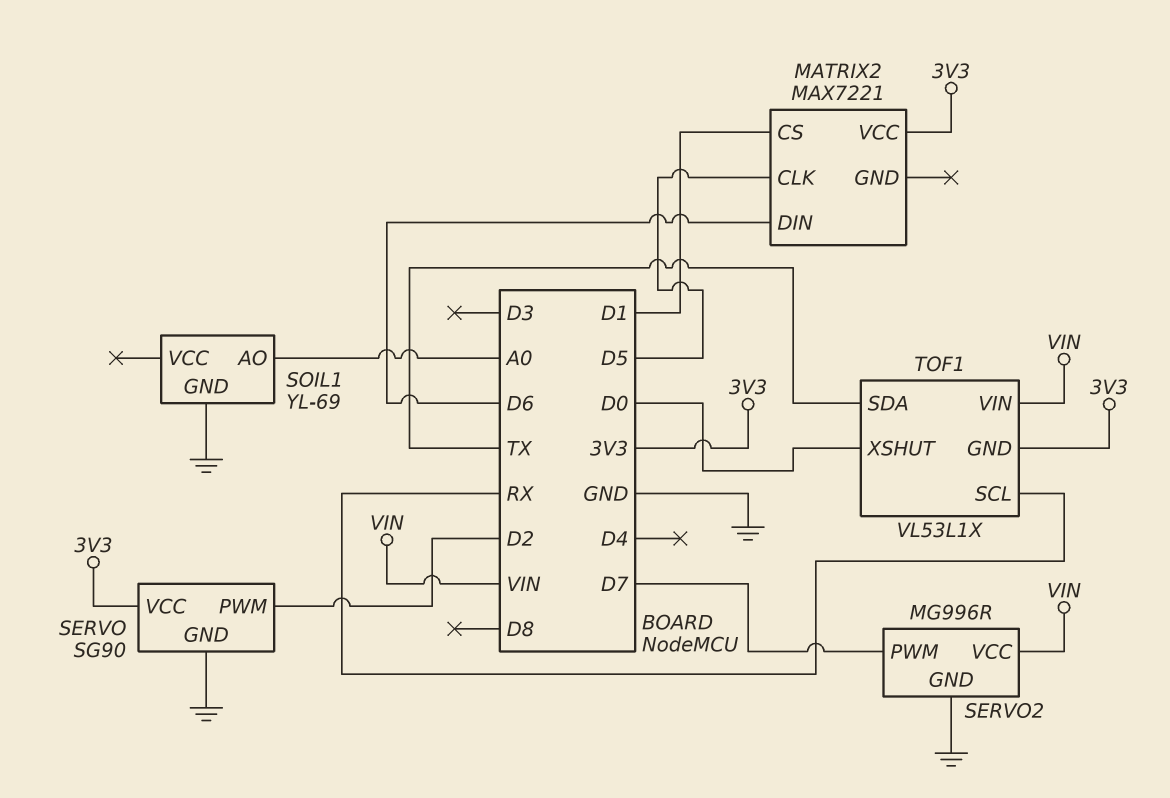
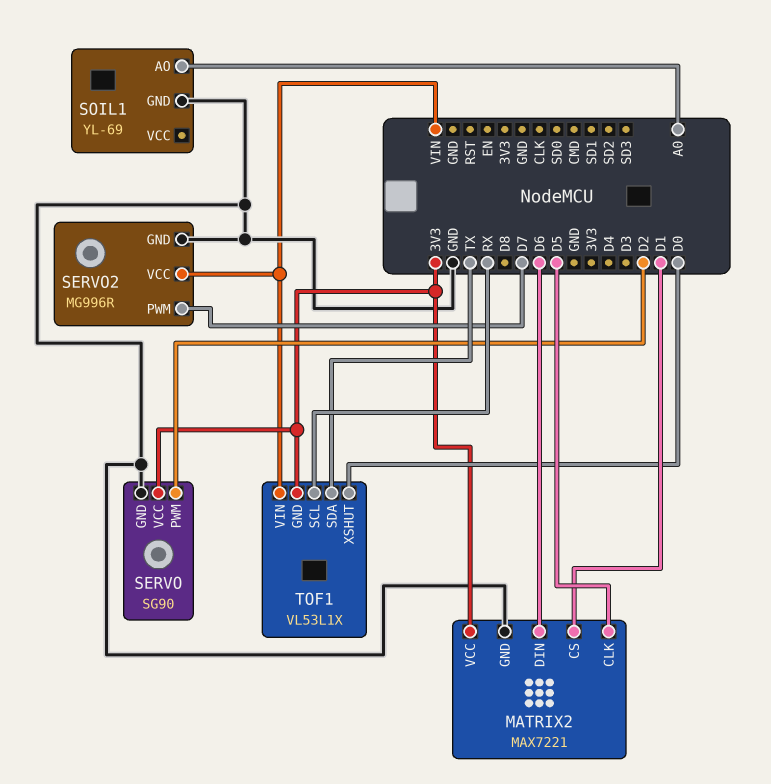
MATRIX2 pin GND: none -> GND

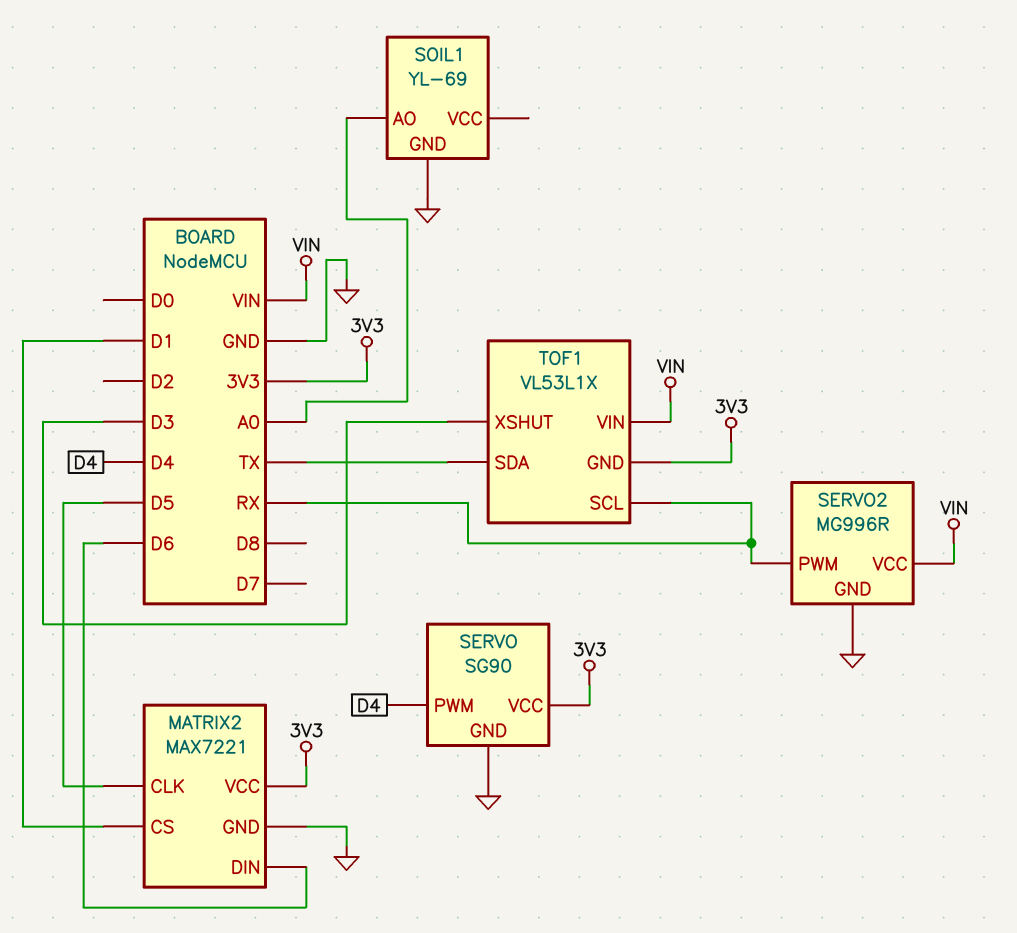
SERVO pin PWM: D2 -> D4
SERVO2 pin PWM: D7 -> RX
TOF1 pin XSHUT: D0 -> D3

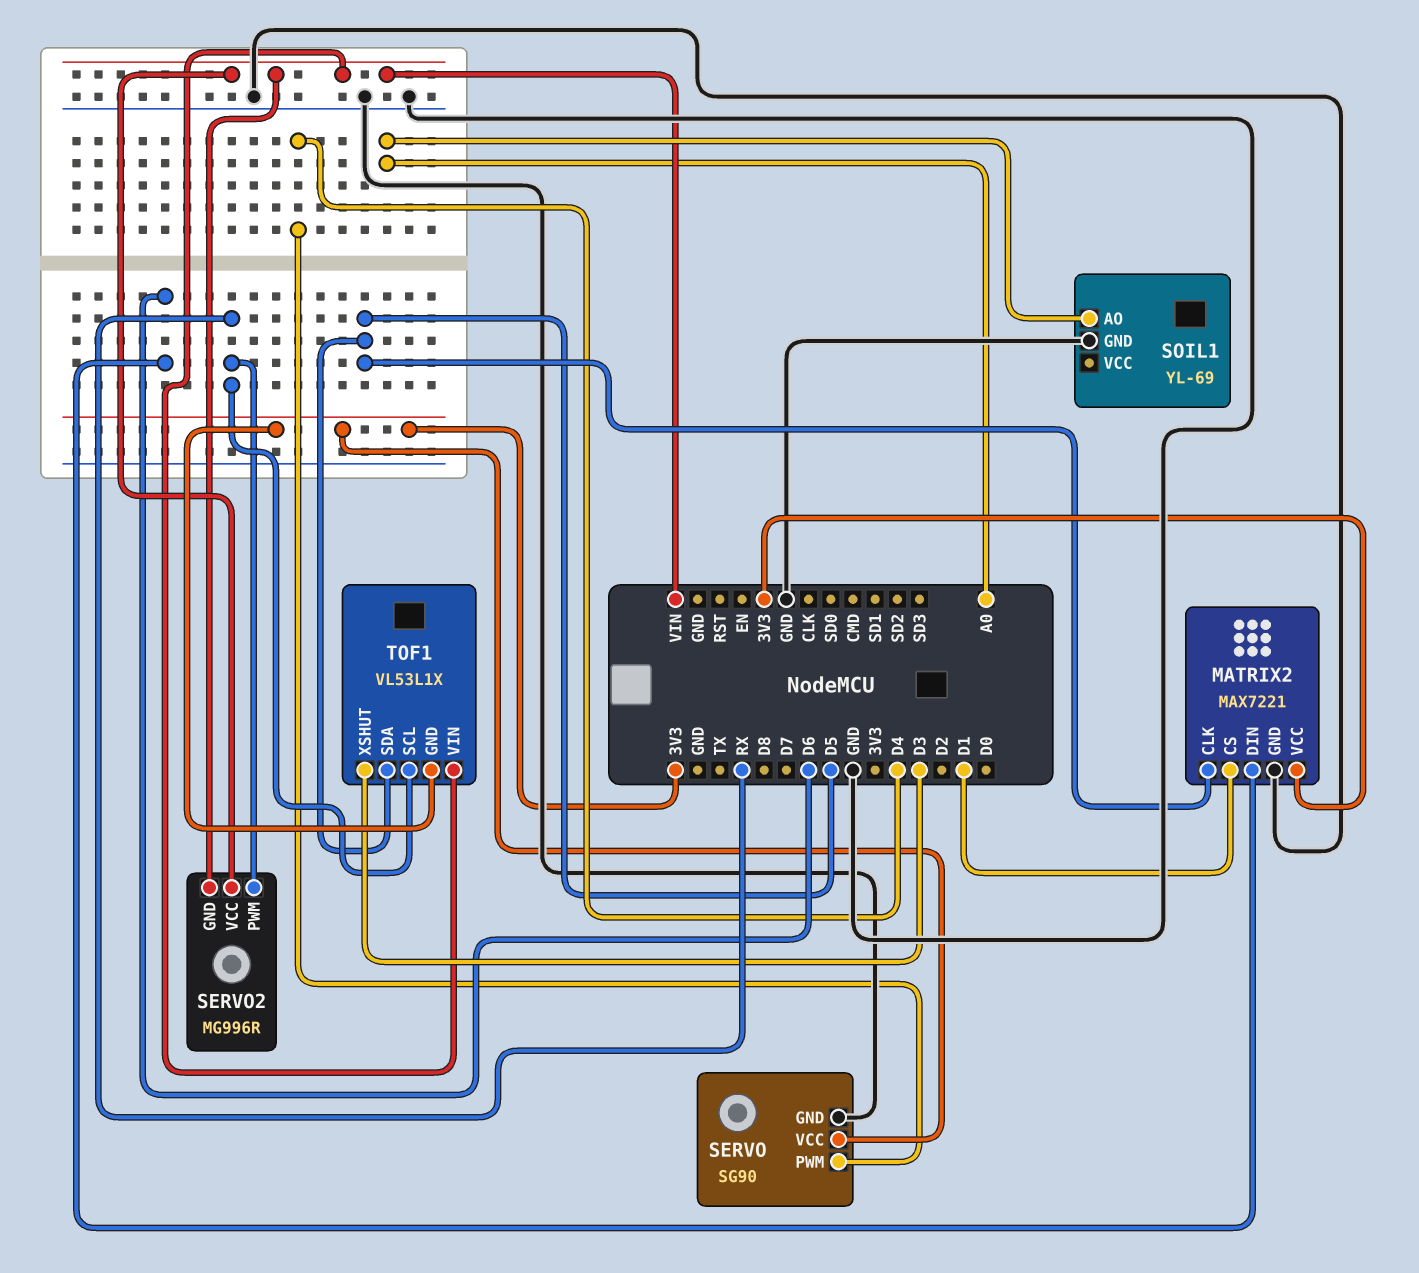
SERVO2 pin GND: GND -> VIN
TOF1 pin SDA: TX -> D5

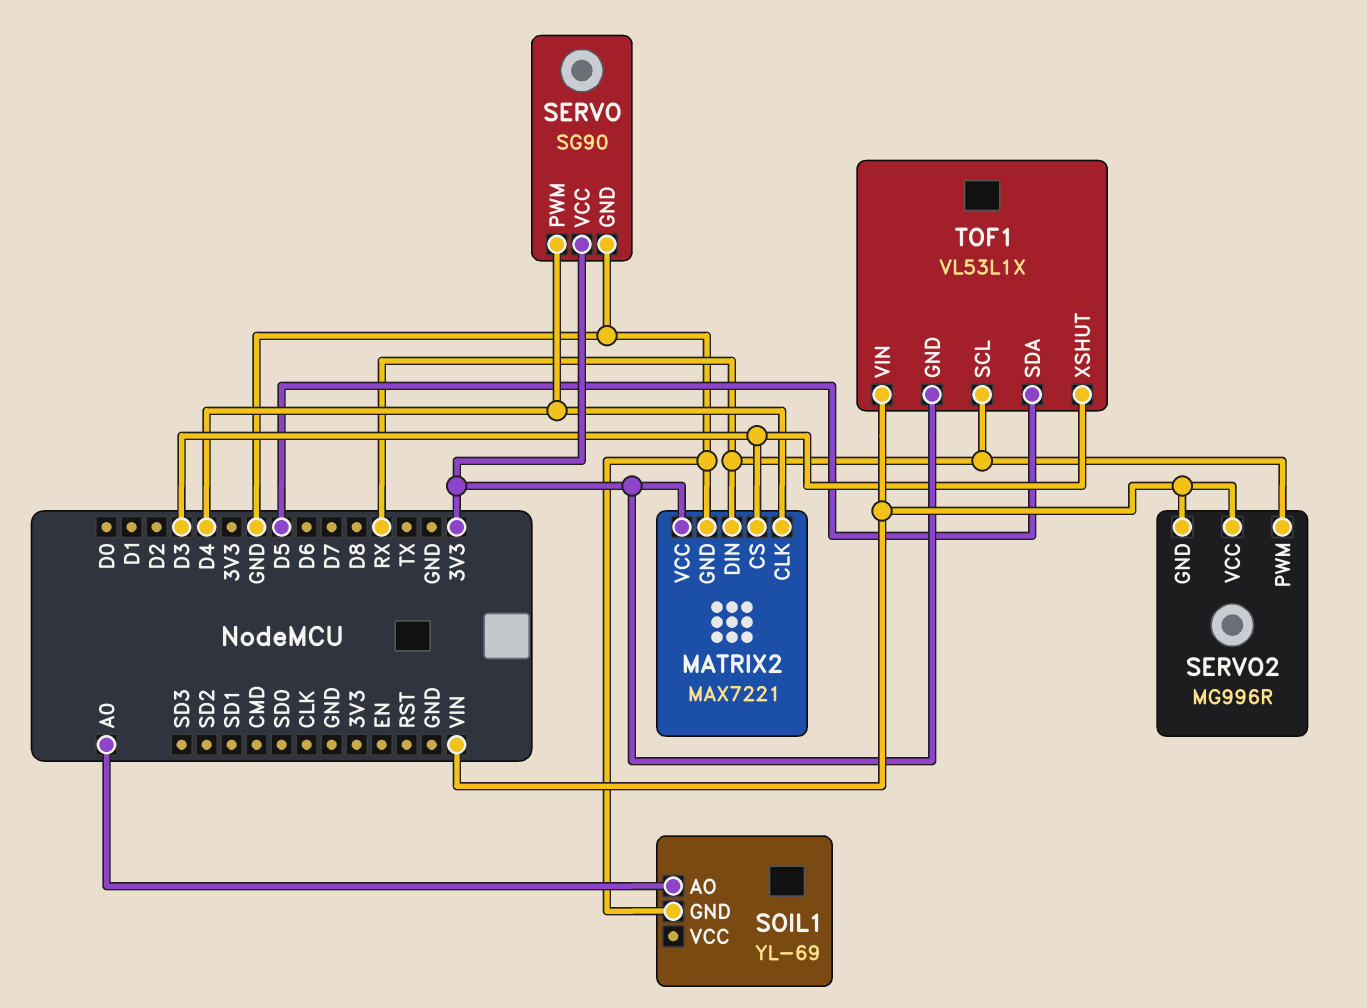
MATRIX2 pin CLK: D5 -> D4
MATRIX2 pin CS: D1 -> D3
MATRIX2 pin DIN: D6 -> RX

